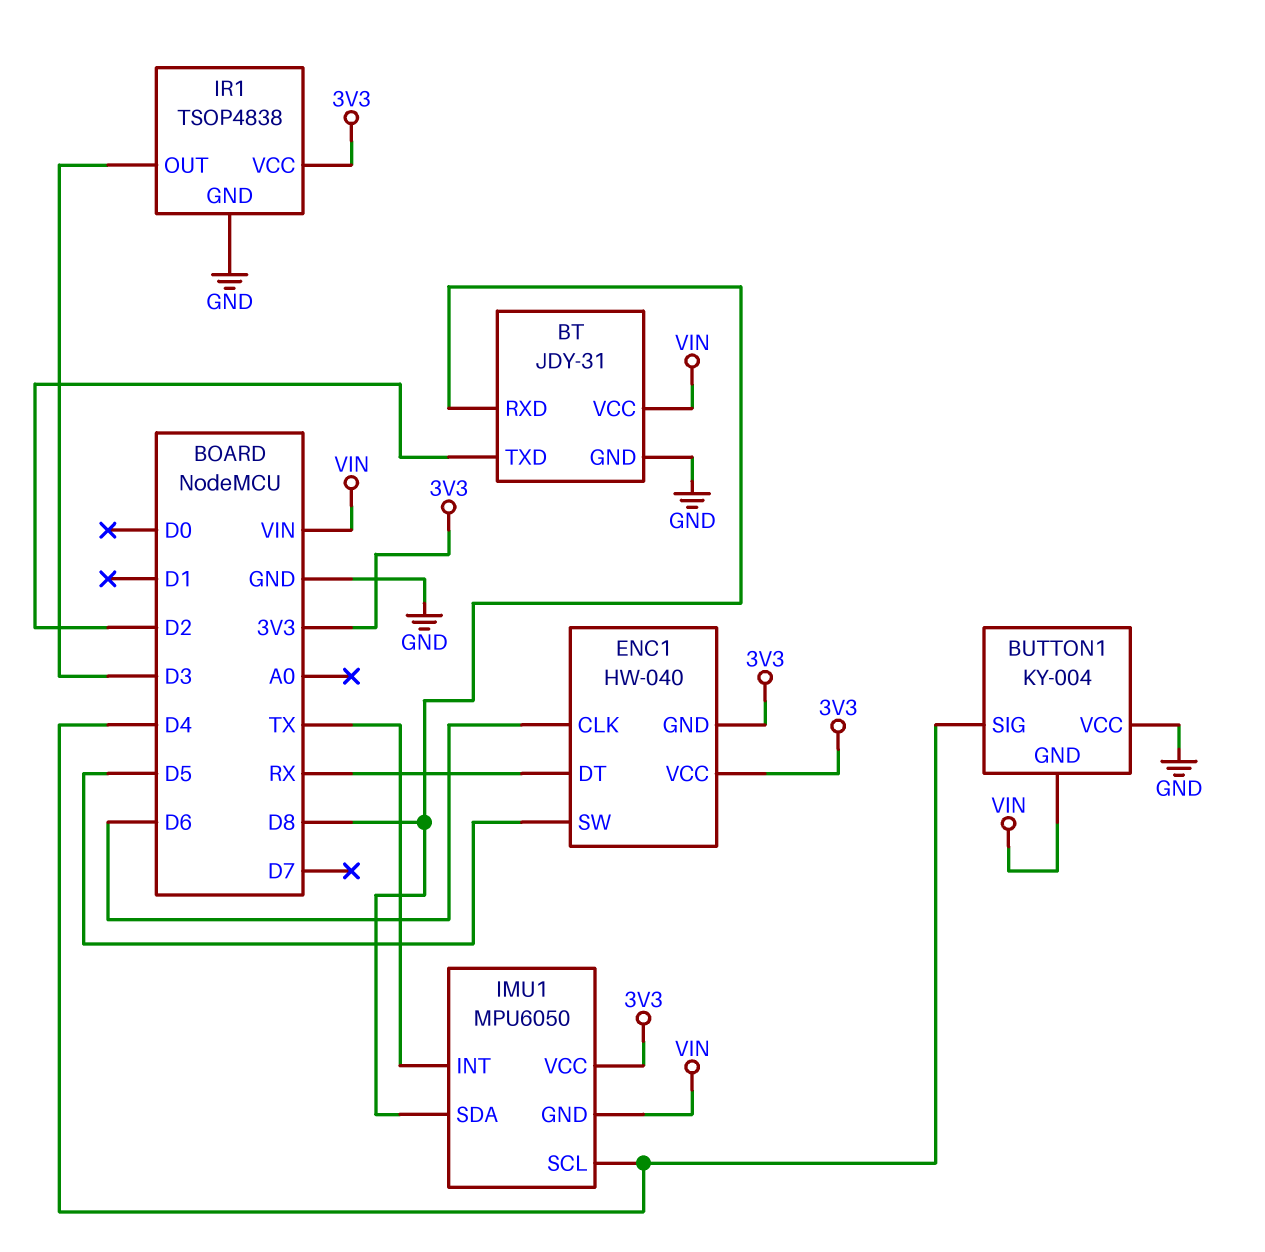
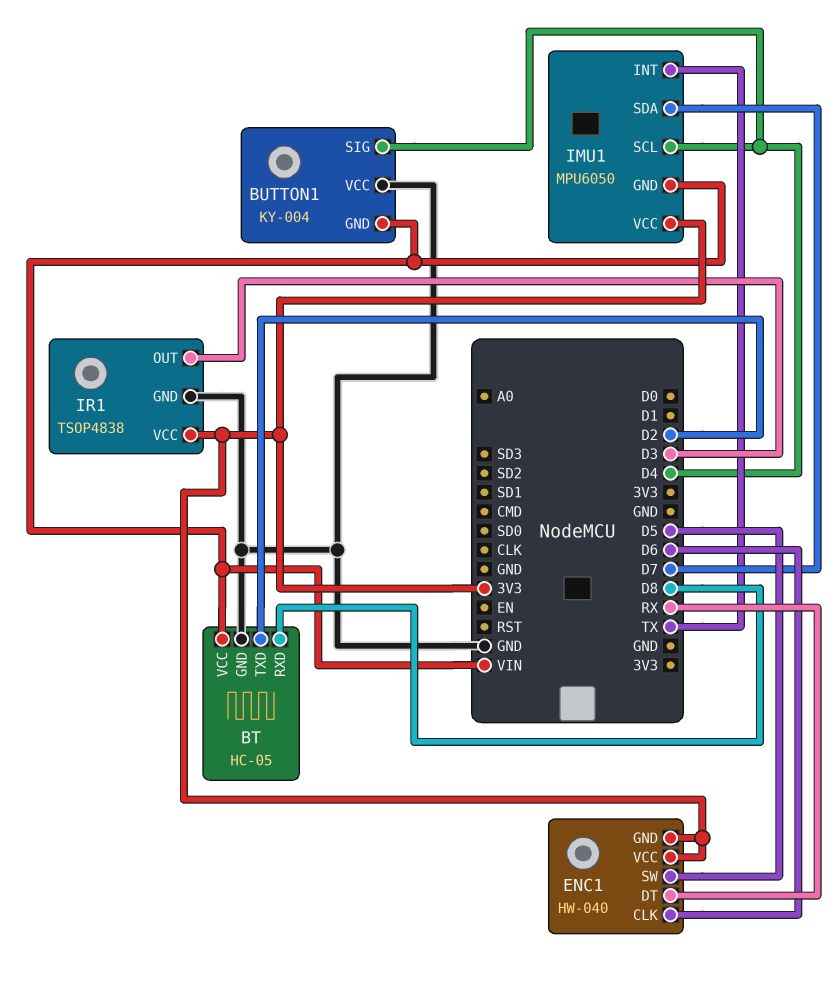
BT: JDY-31 -> HC-05
IMU1 pin SDA: D8 -> D7

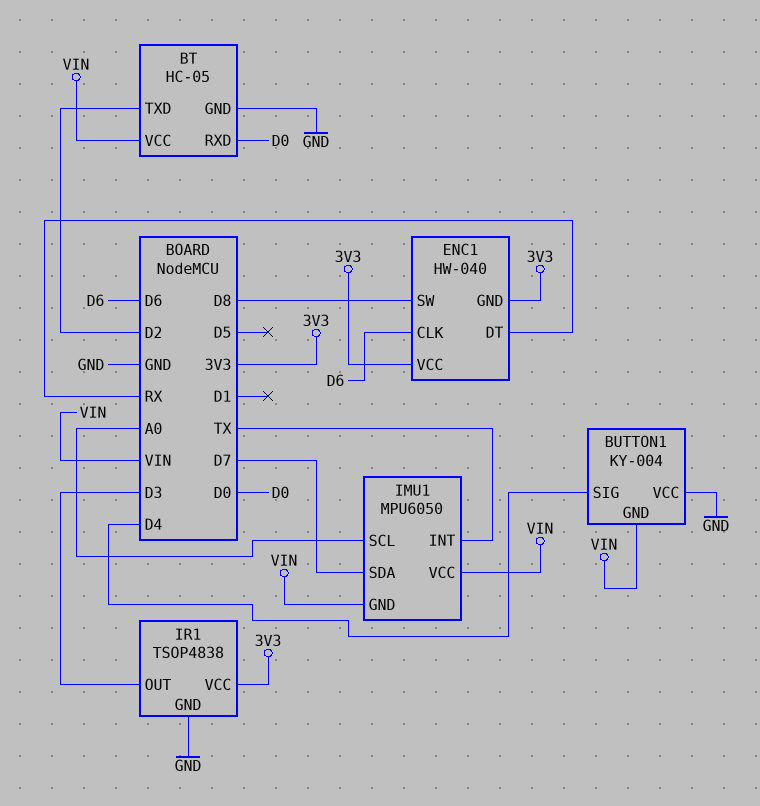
BT pin RXD: D8 -> D0
ENC1 pin SW: D5 -> D8
IMU1 pin SCL: D4 -> A0
IMU1 pin VCC: 3V3 -> VIN

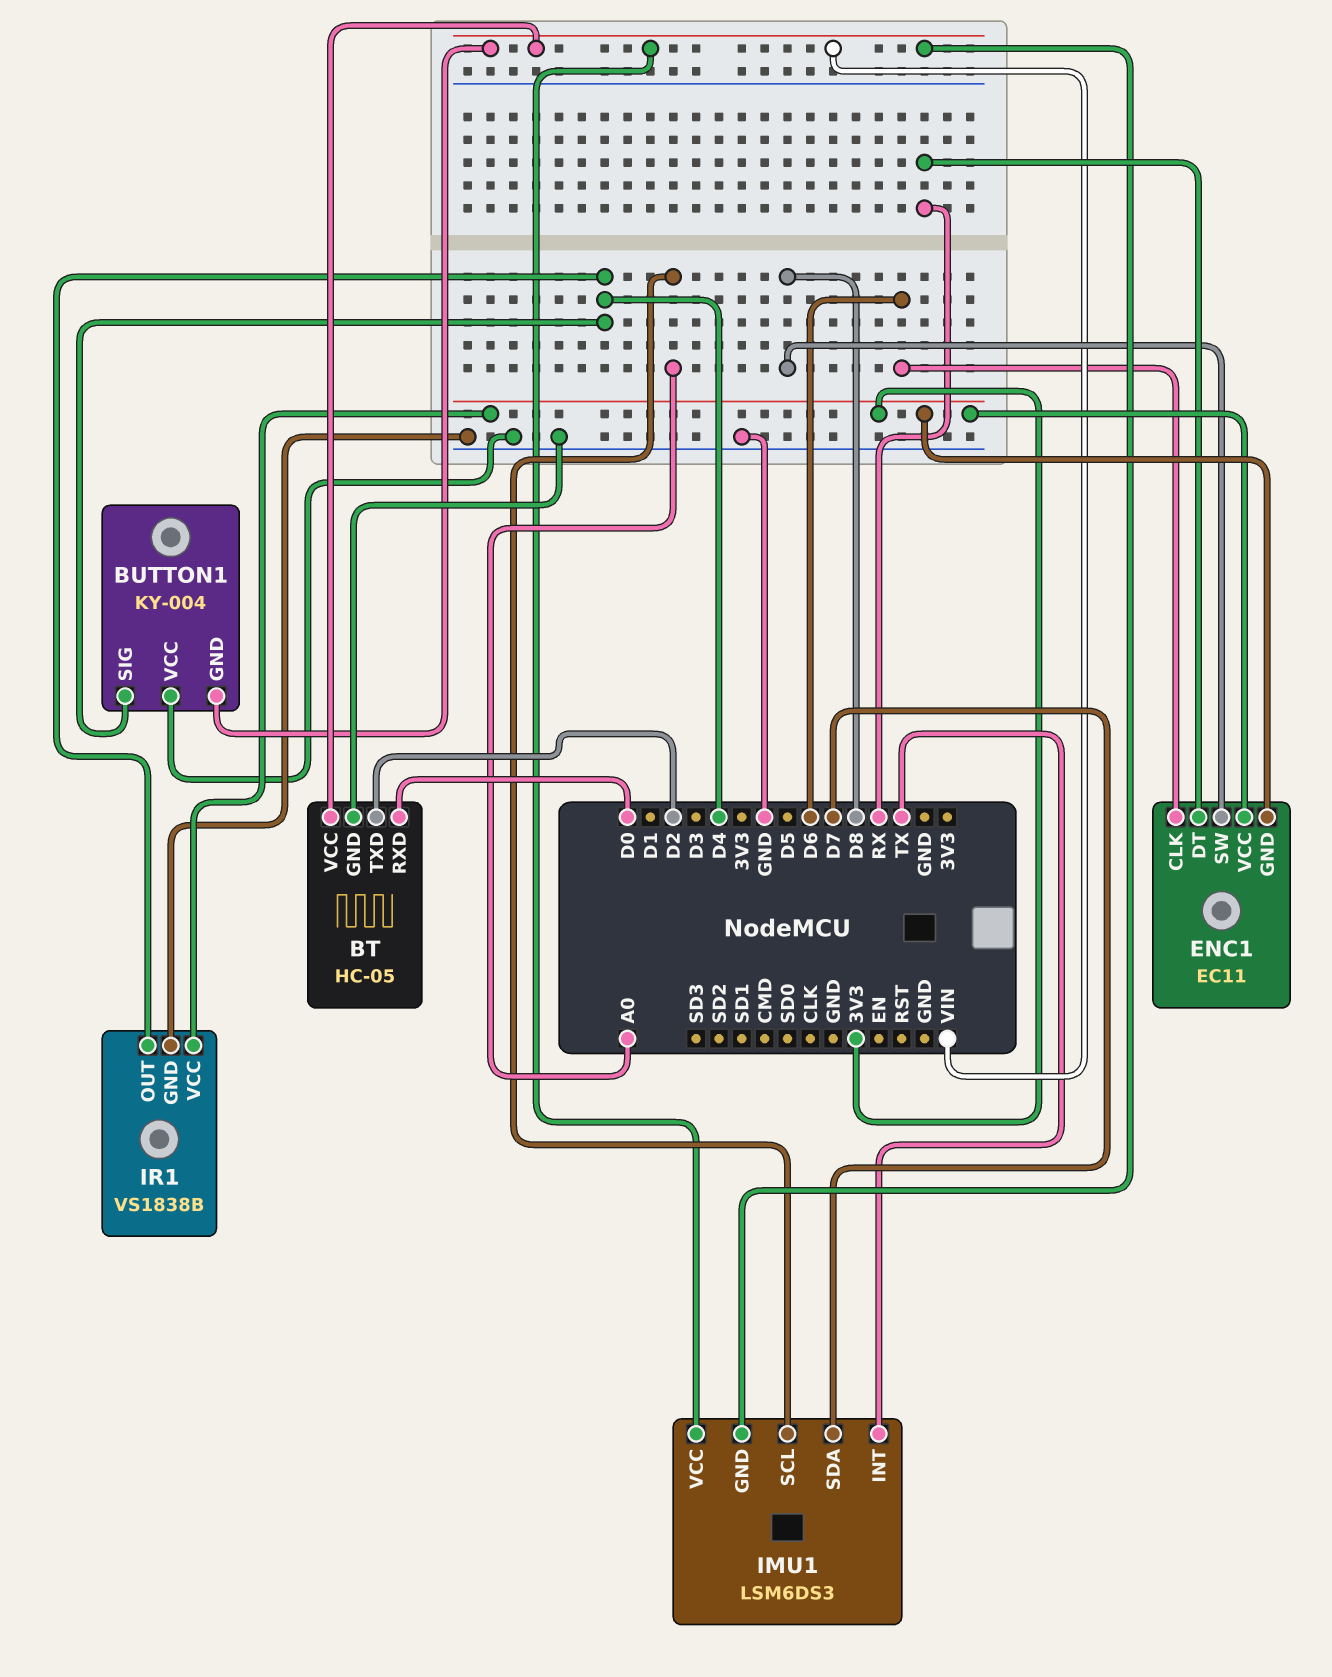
ENC1: HW-040 -> EC11
IMU1: MPU6050 -> LSM6DS3
IR1: TSOP4838 -> VS1838B
IR1 pin OUT: D3 -> D4

